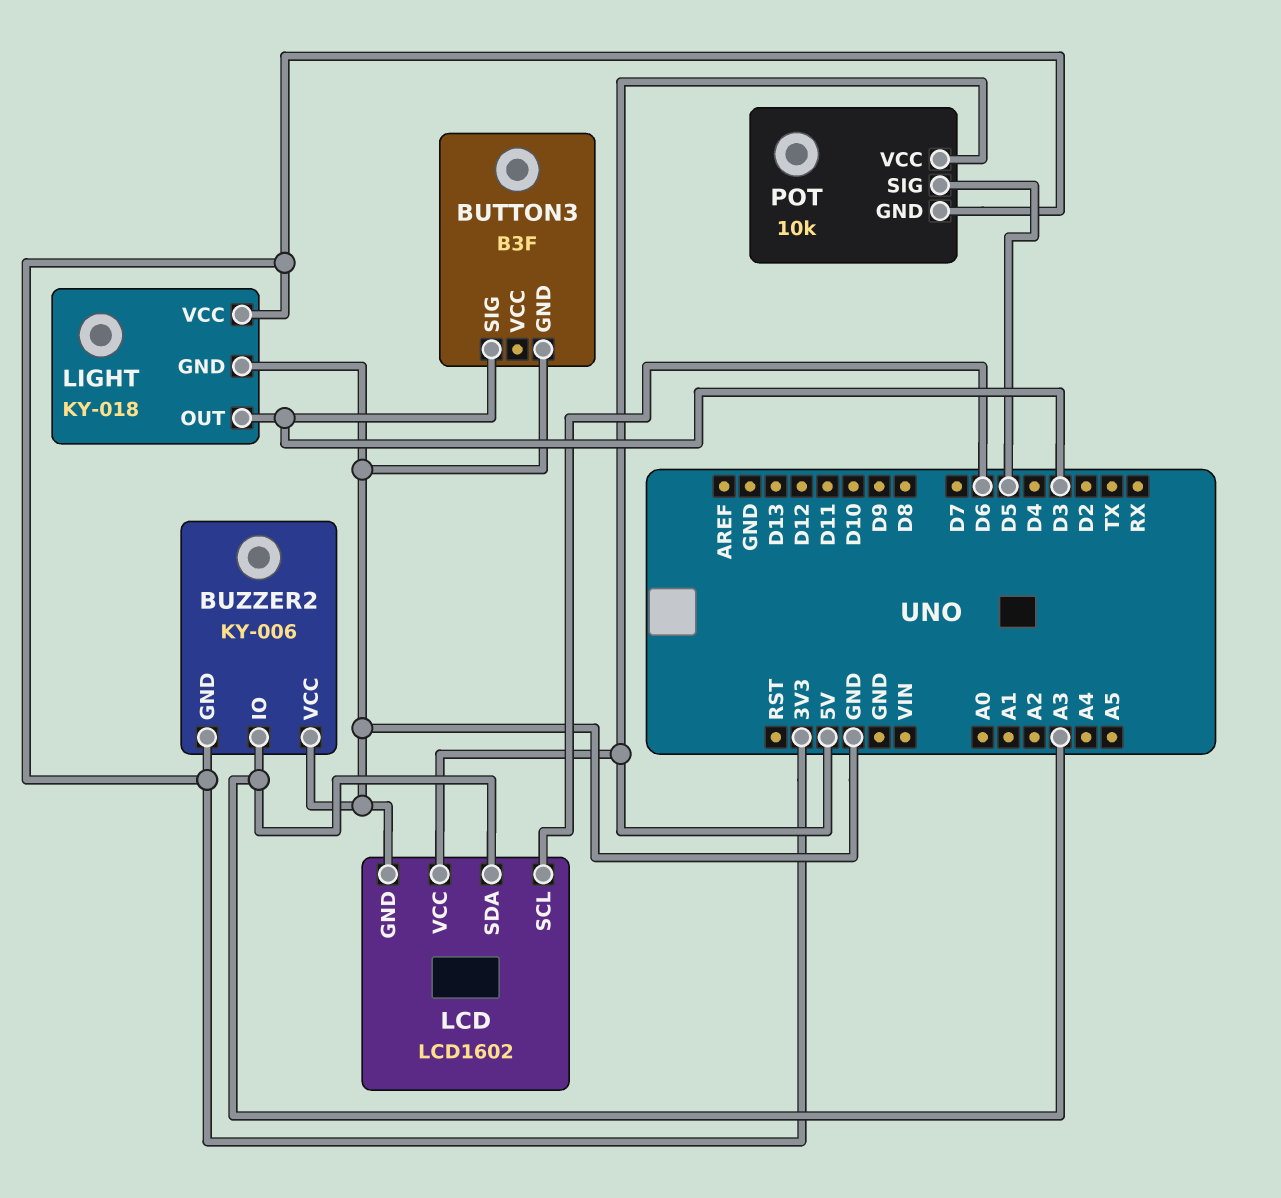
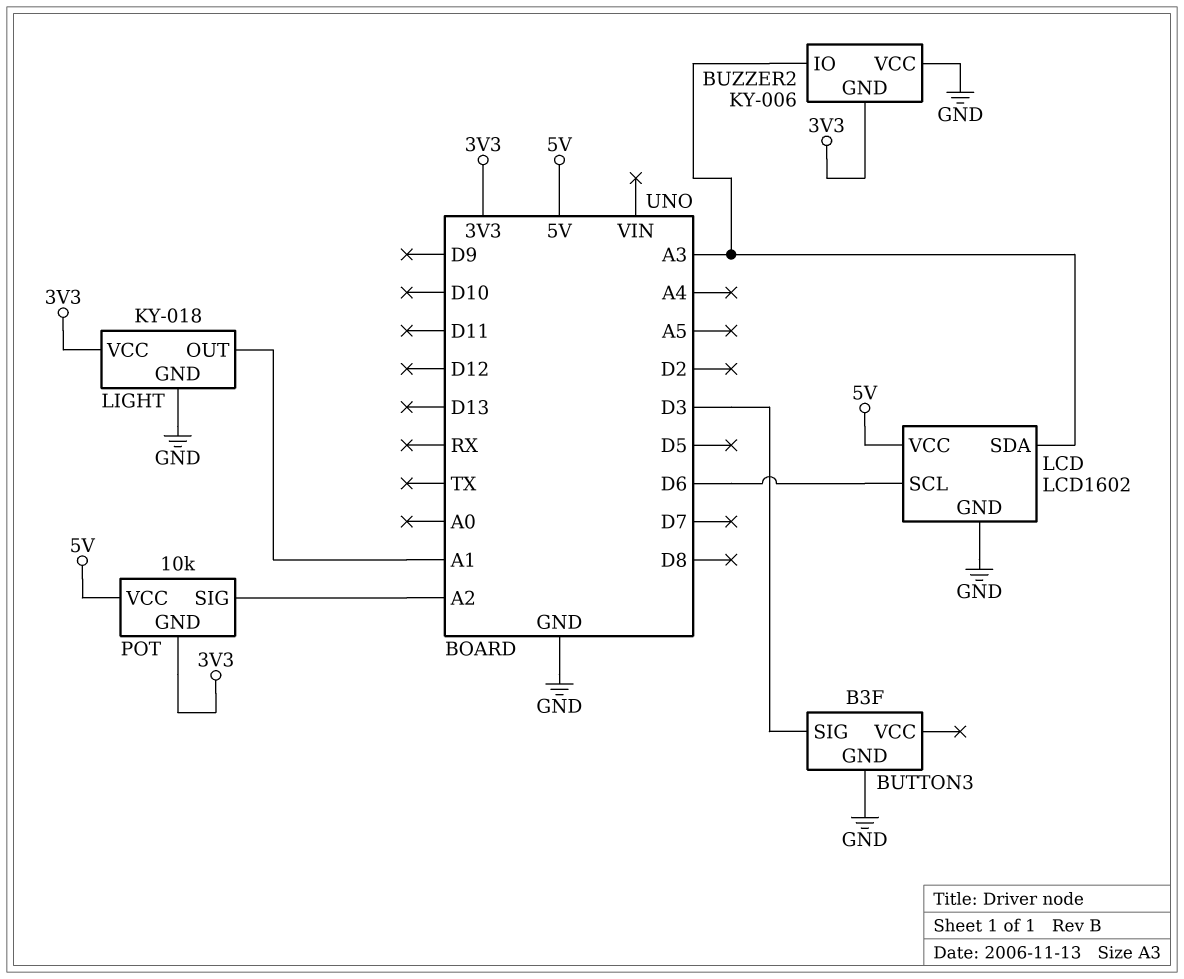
LIGHT pin OUT: D3 -> A1
POT pin SIG: D5 -> A2

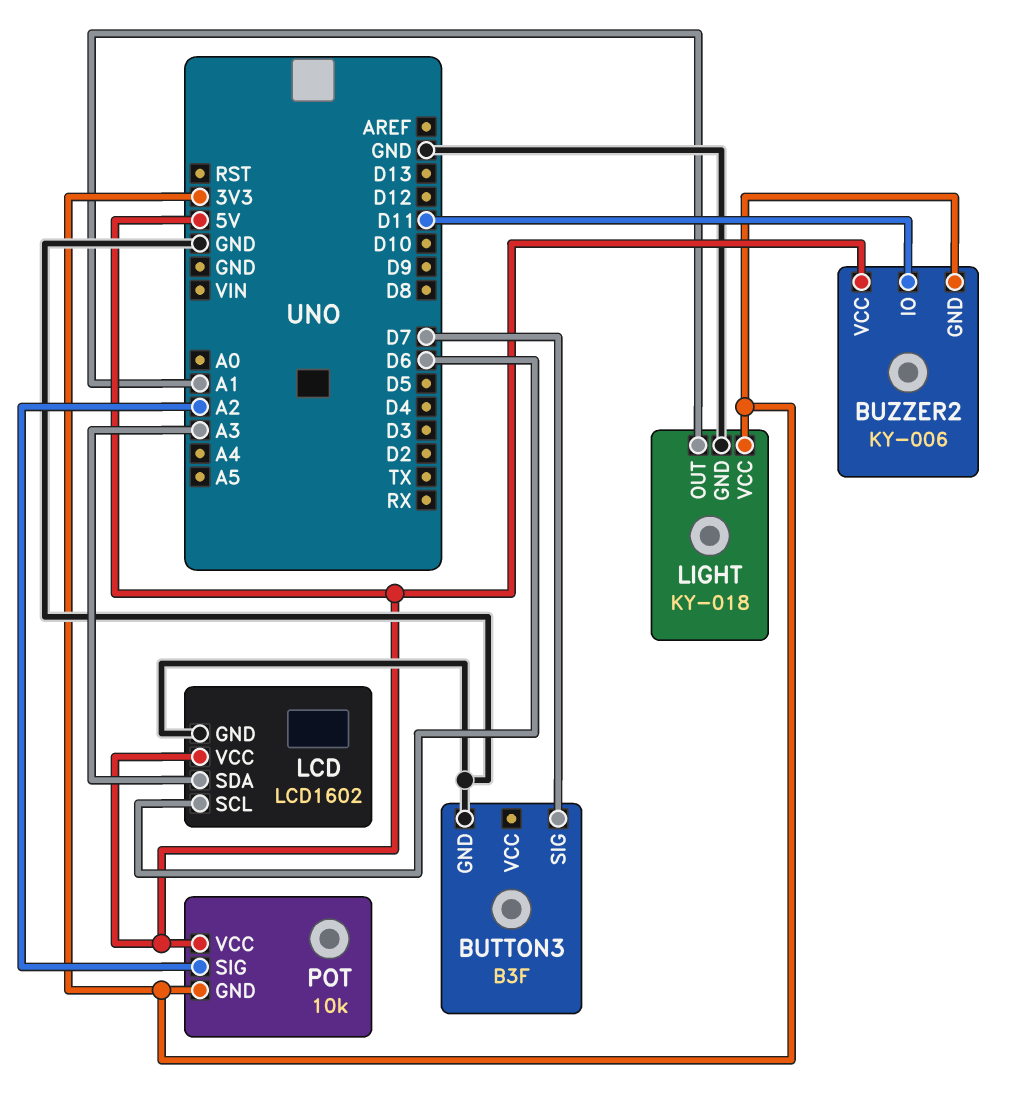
BUTTON3 pin SIG: D3 -> D7
BUZZER2 pin IO: A3 -> D11
BUZZER2 pin VCC: GND -> 5V

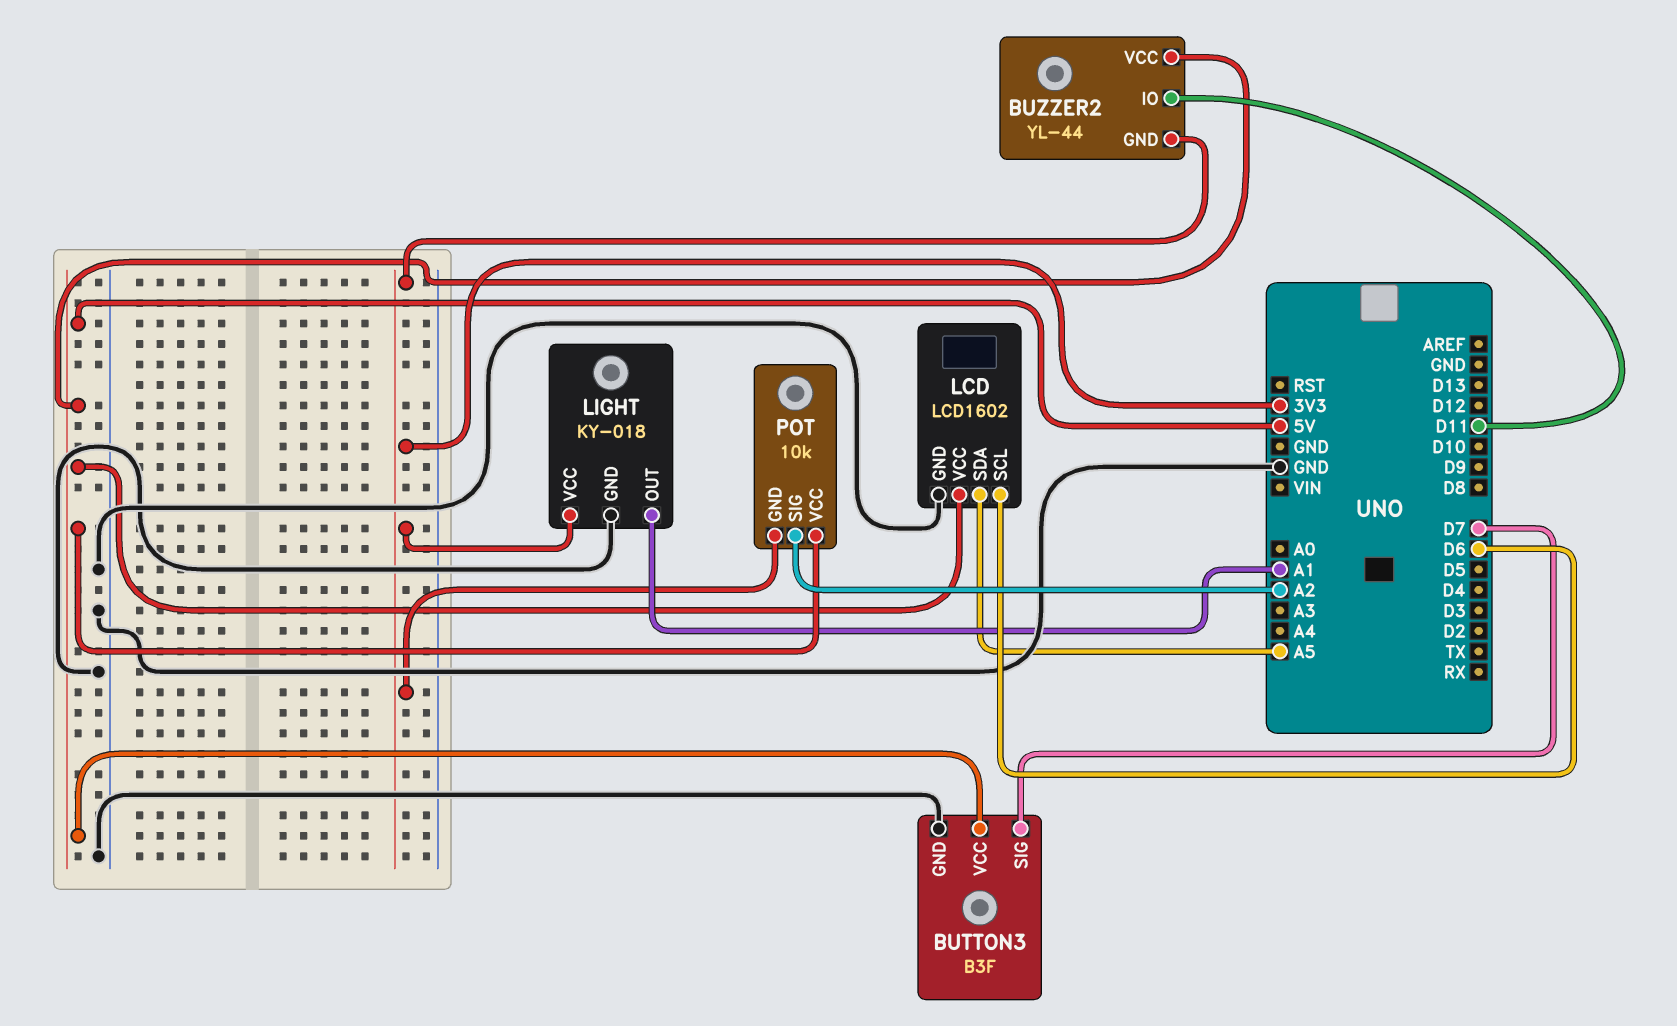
BUTTON3 pin VCC: none -> 5V
BUZZER2: KY-006 -> YL-44
LCD pin SDA: A3 -> A5

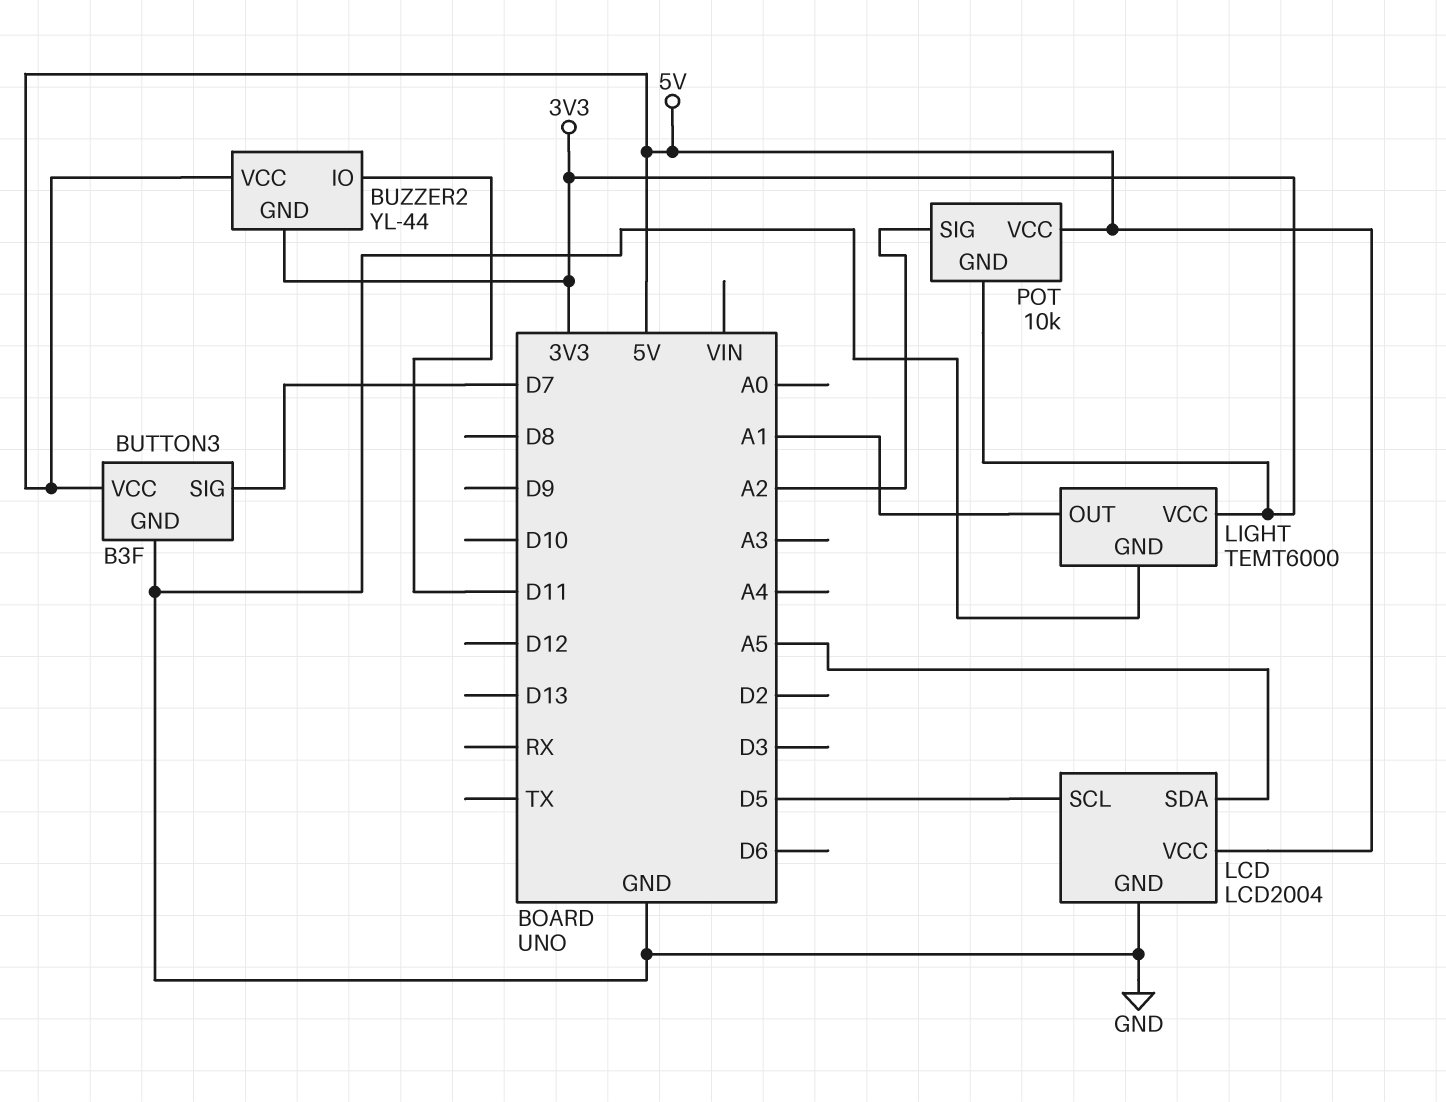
LCD: LCD1602 -> LCD2004
LCD pin SCL: D6 -> D5
LIGHT: KY-018 -> TEMT6000

